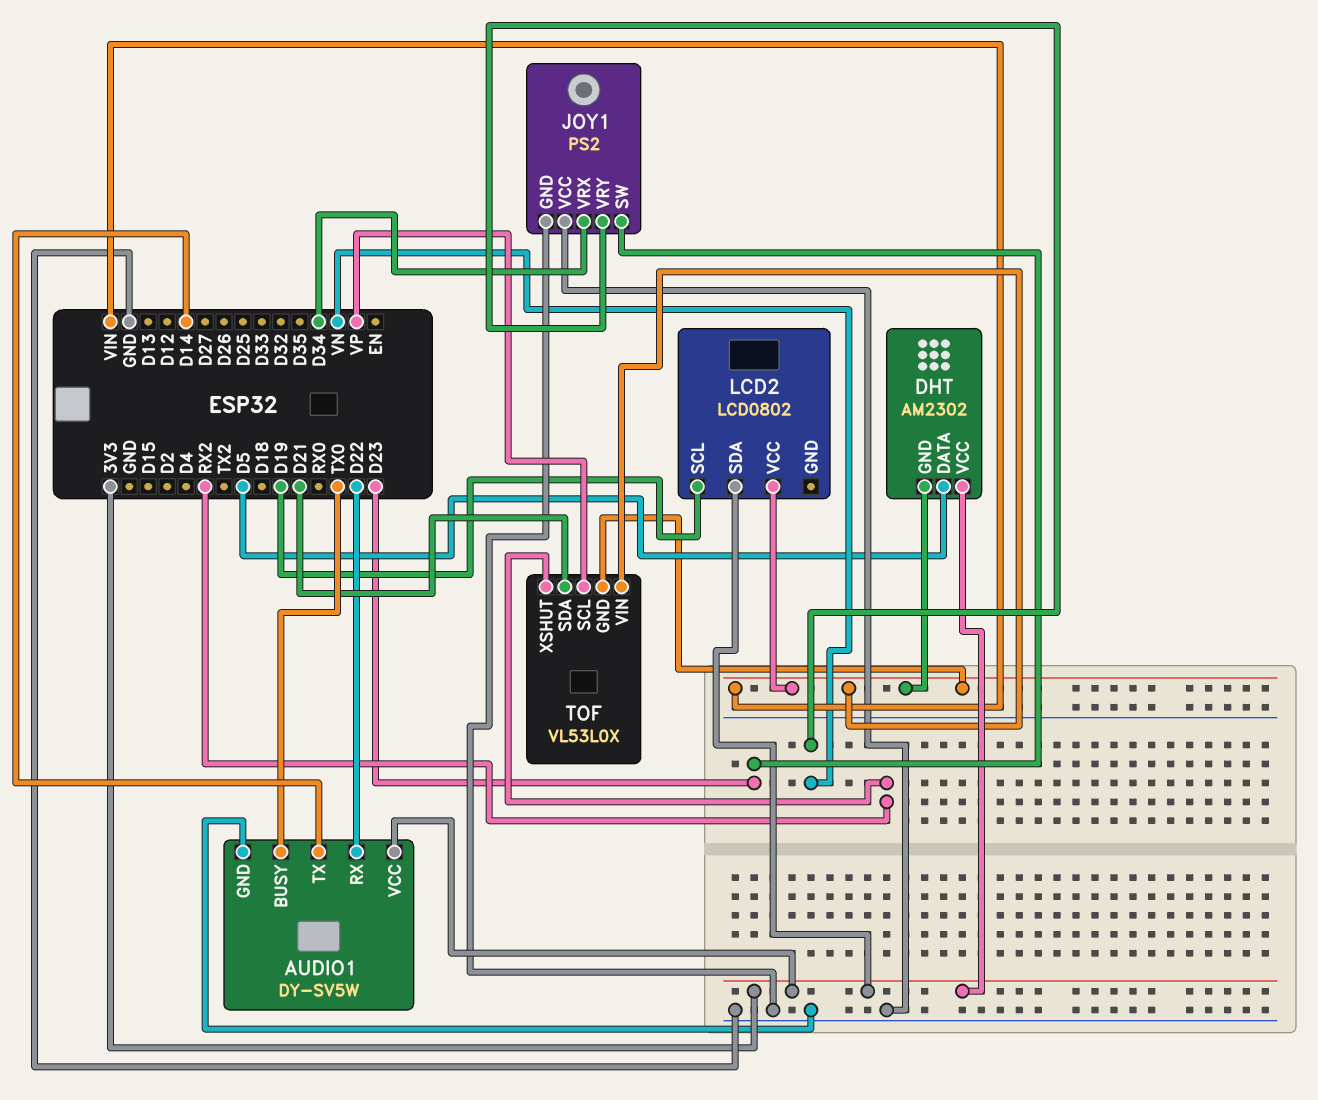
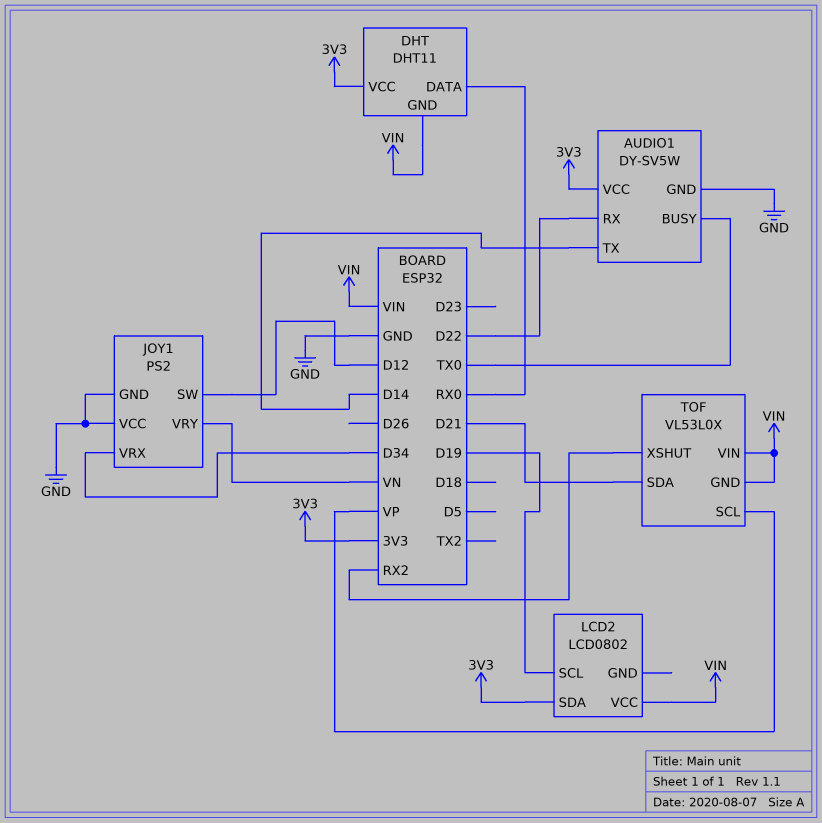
DHT: AM2302 -> DHT11
DHT pin DATA: D5 -> RX0
JOY1 pin SW: D23 -> D12

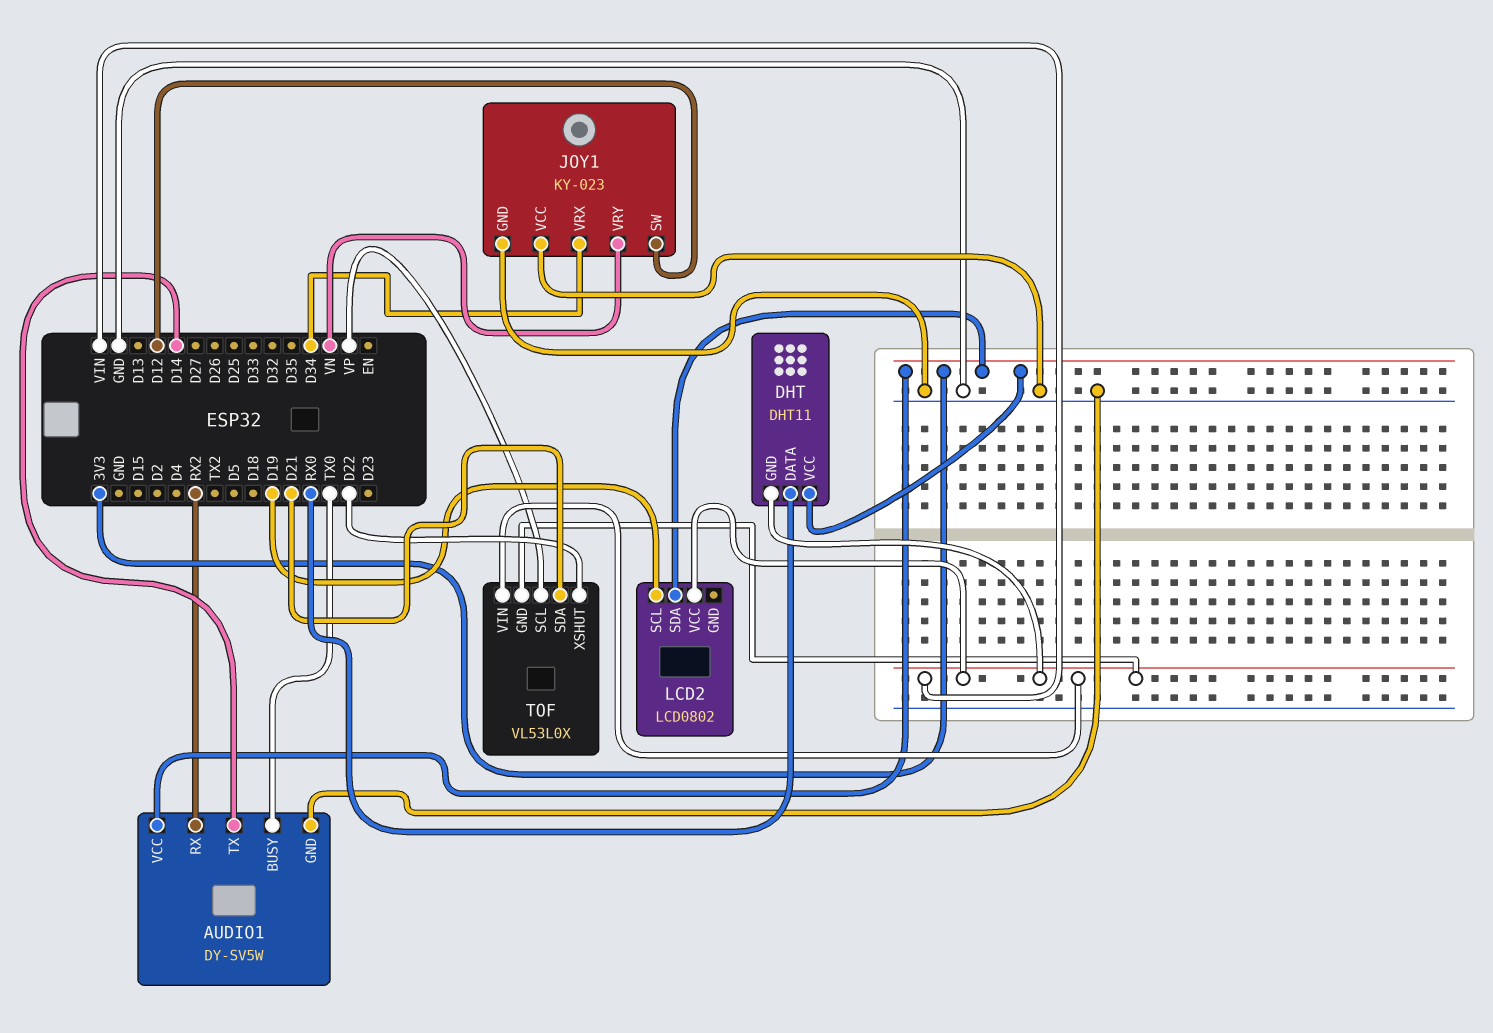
AUDIO1 pin RX: D22 -> RX2
JOY1: PS2 -> KY-023
TOF pin XSHUT: RX2 -> D22

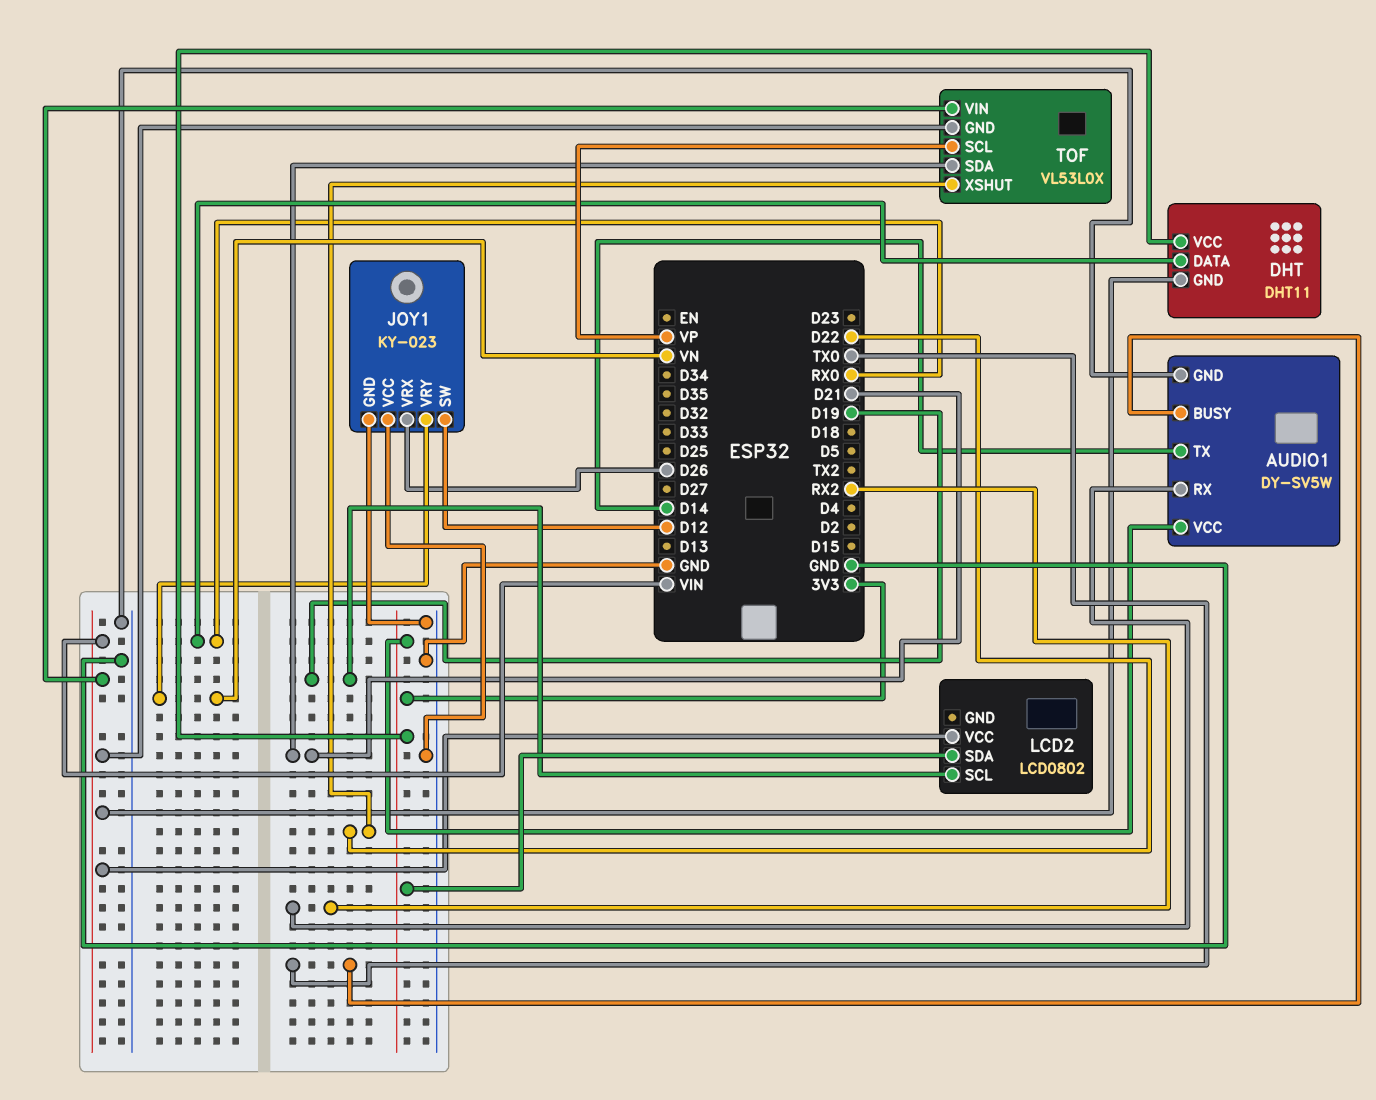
JOY1 pin VRX: D34 -> D26

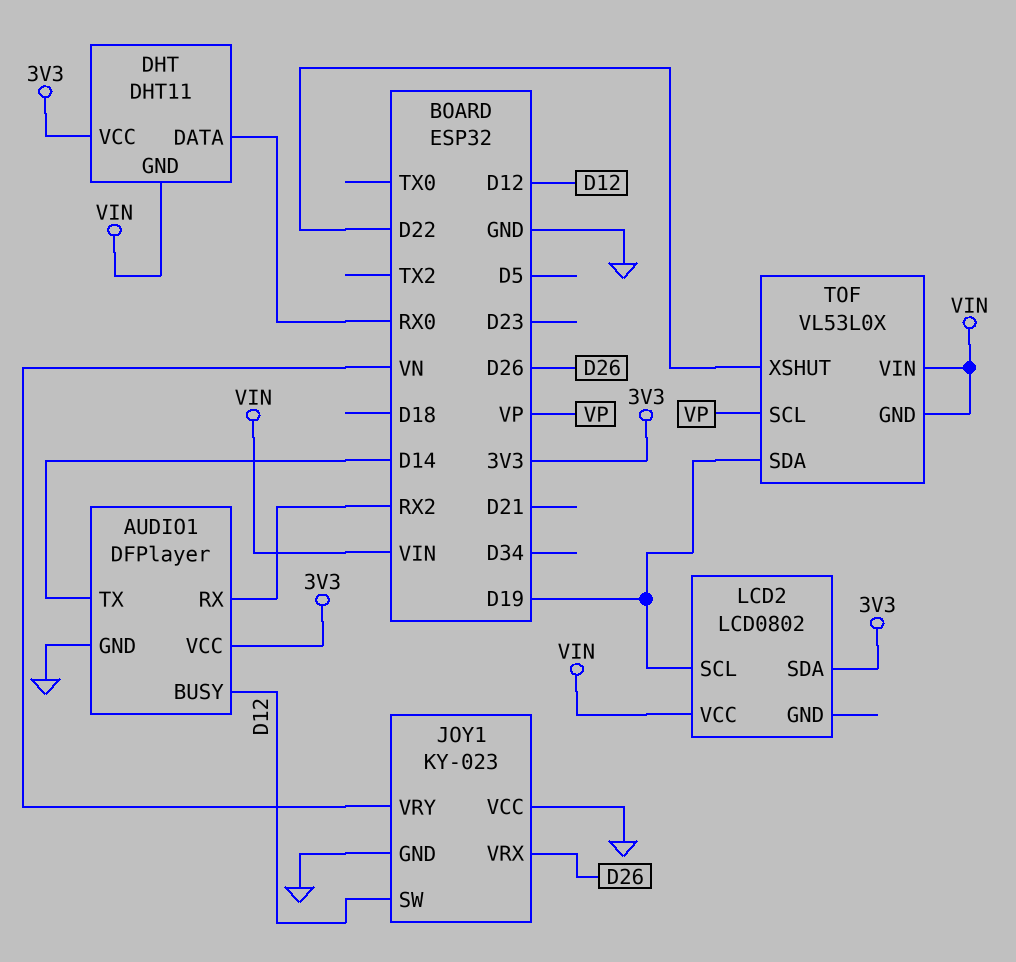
AUDIO1: DY-SV5W -> DFPlayer
AUDIO1 pin BUSY: TX0 -> D12
TOF pin SDA: D21 -> D19

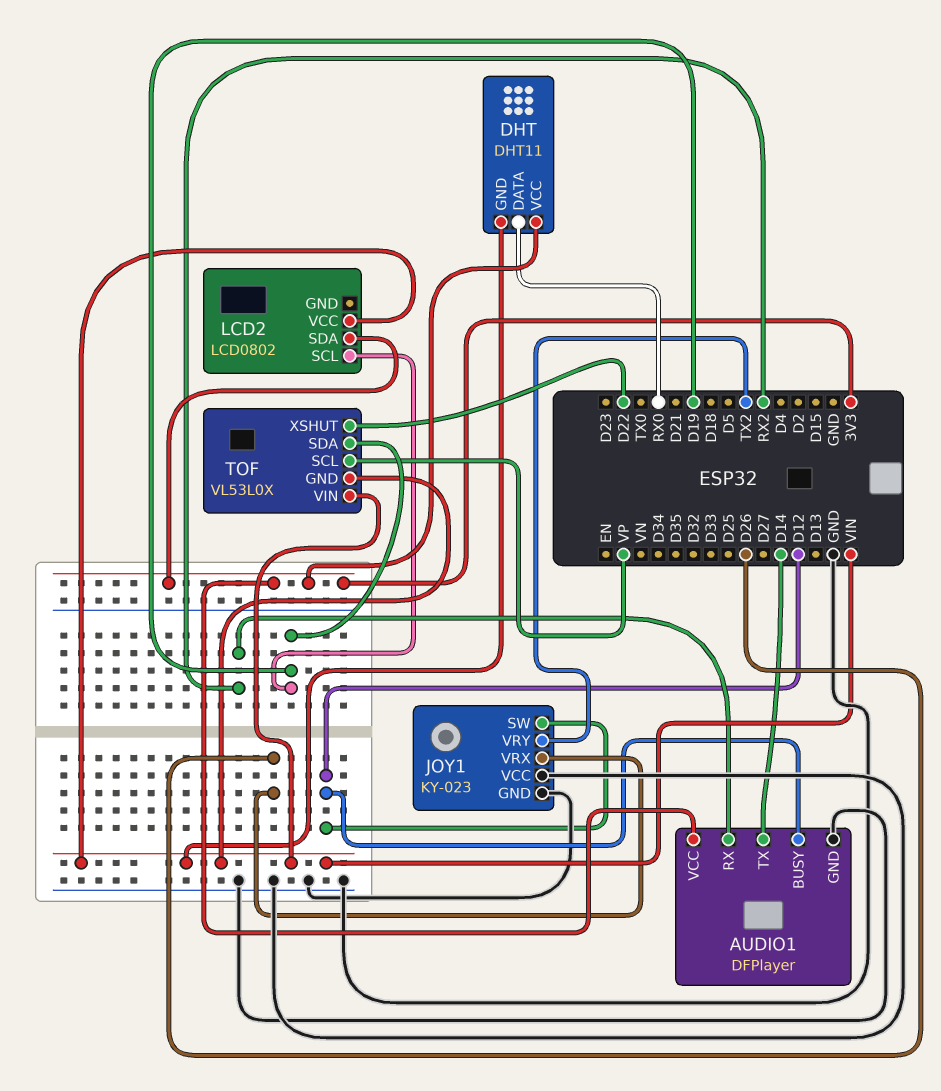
JOY1 pin VRY: VN -> TX2

